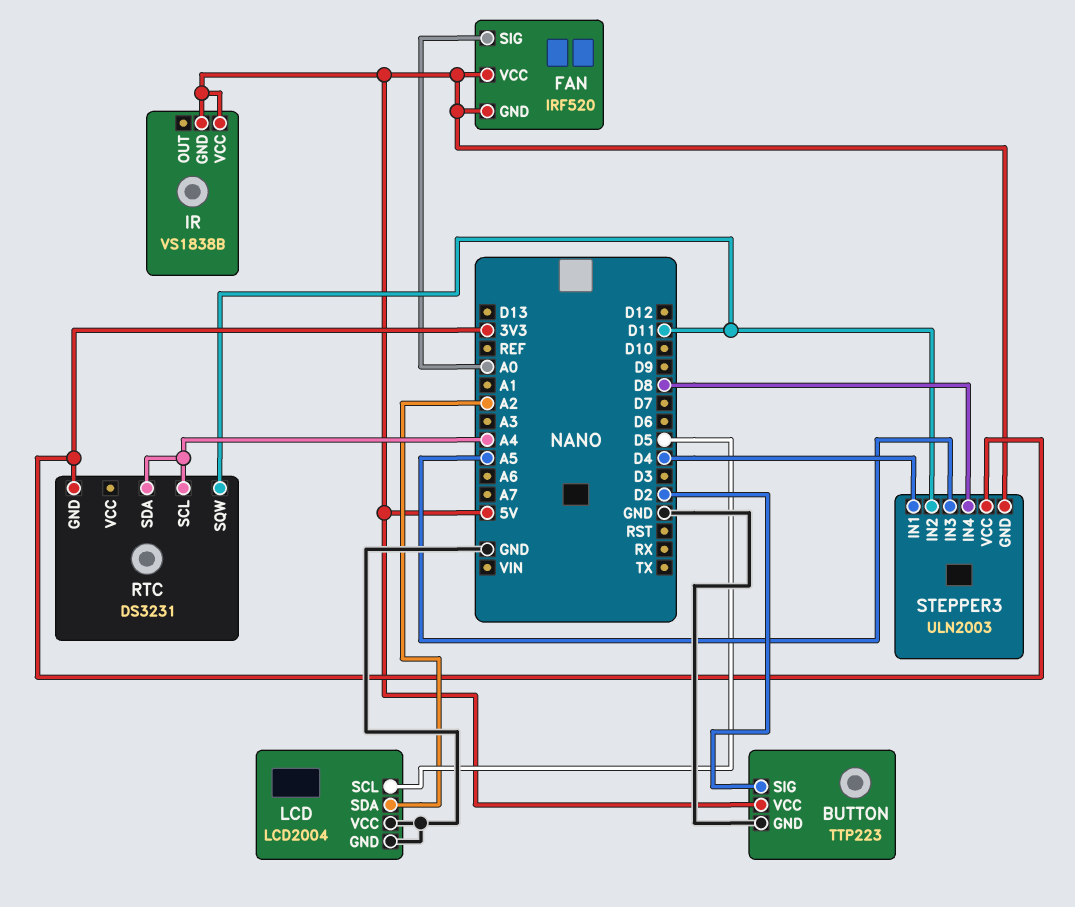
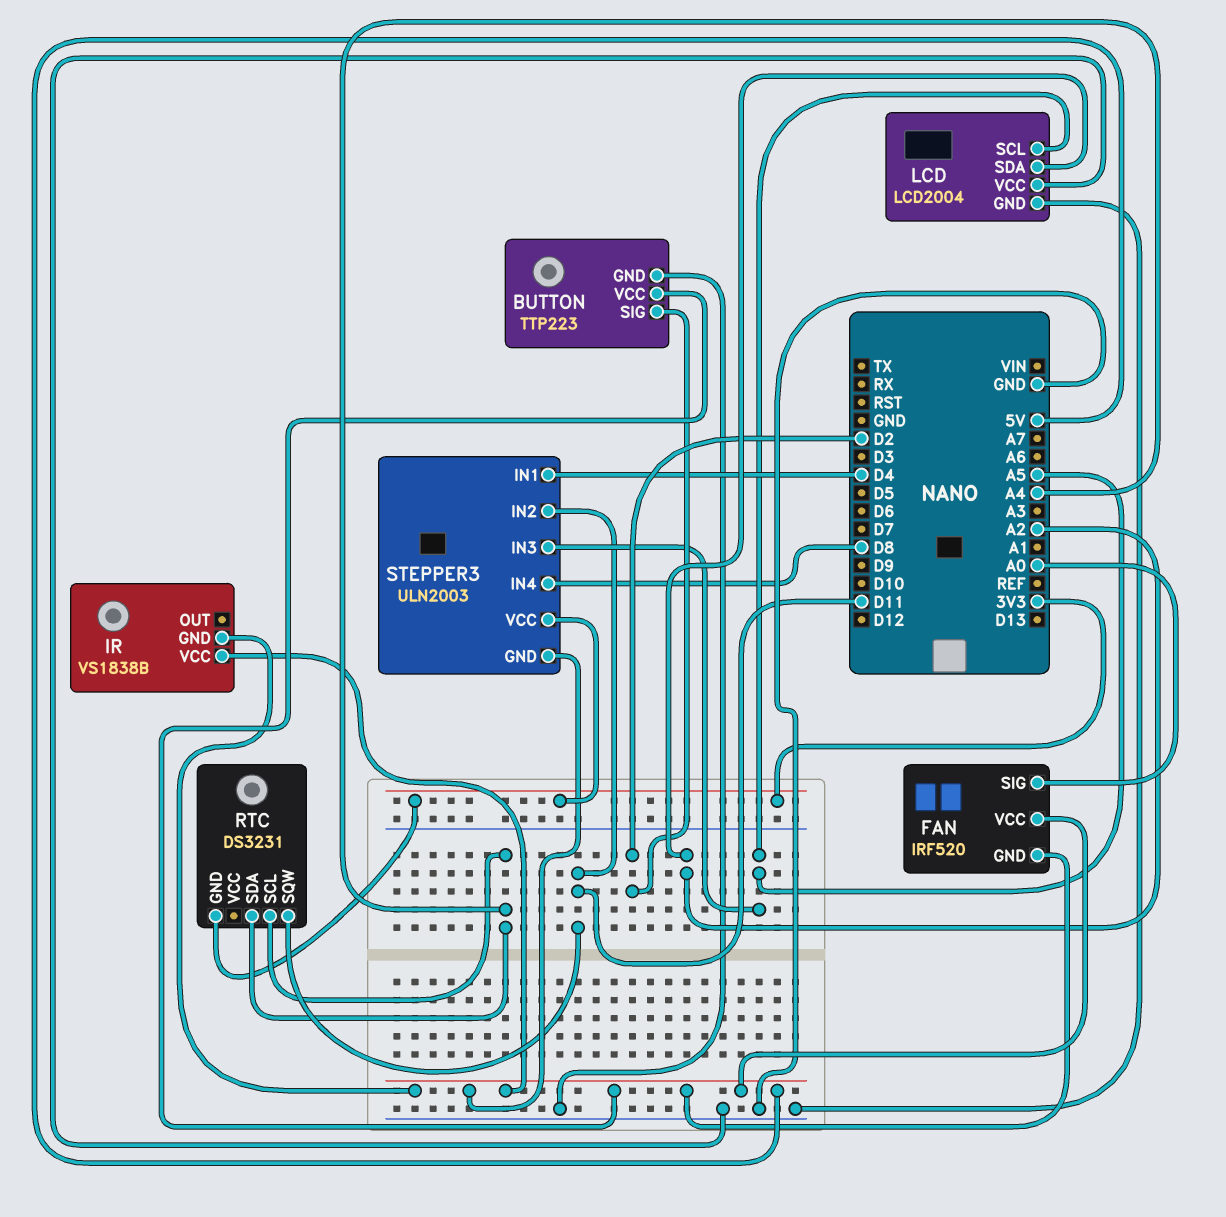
LCD pin SCL: D5 -> A5

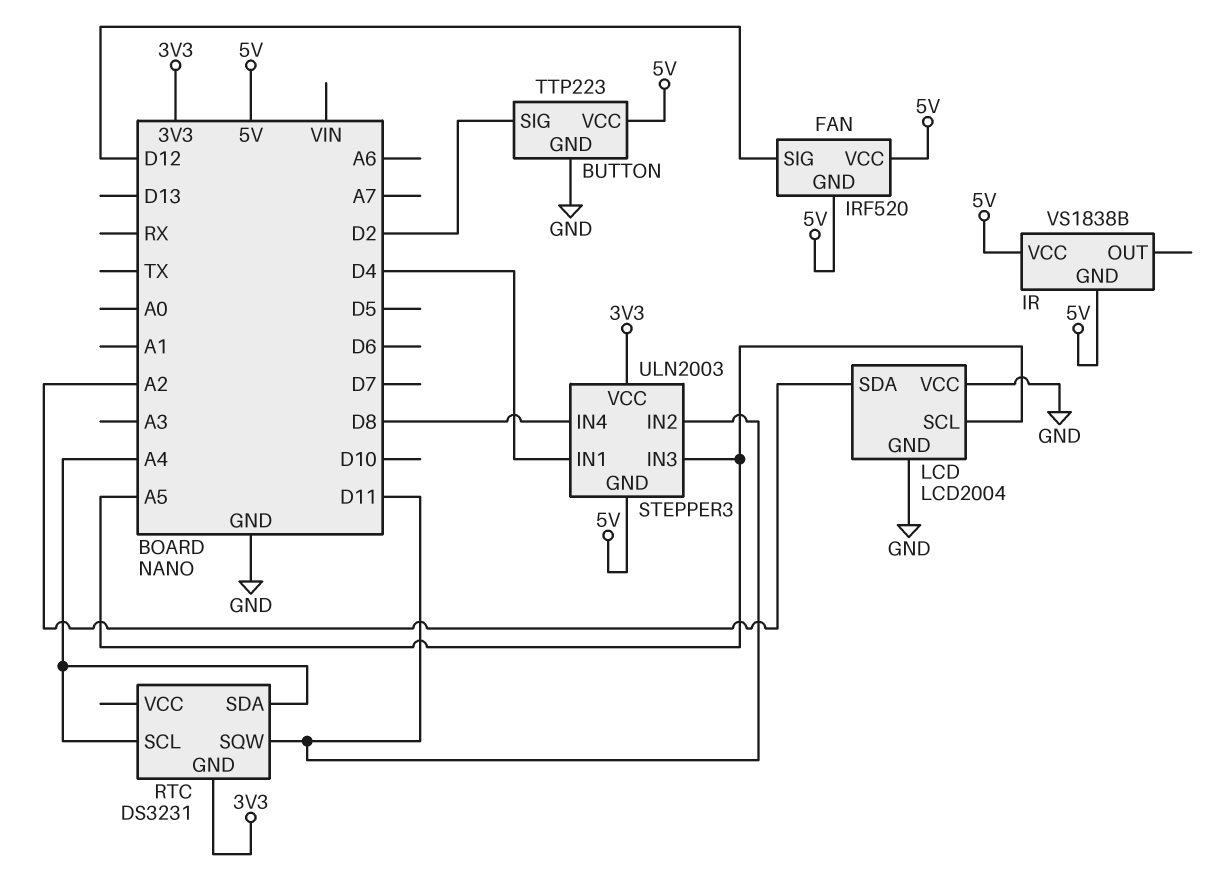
FAN pin SIG: A0 -> D12

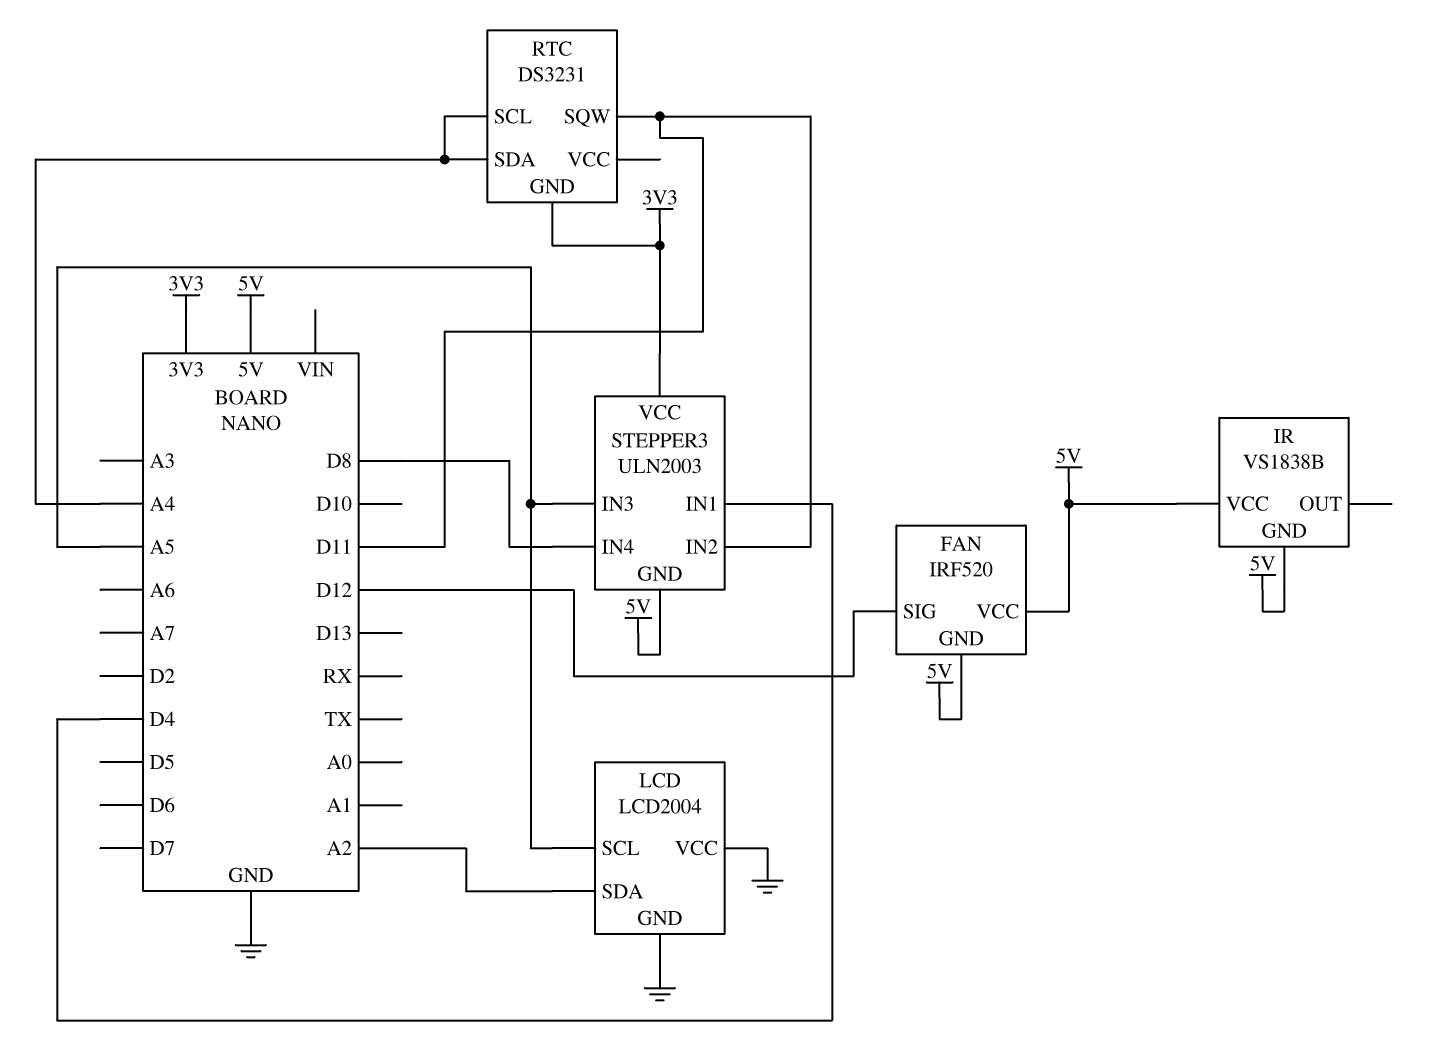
BUTTON: TTP223 -> none
BUTTON pin GND: GND -> none
BUTTON pin SIG: D2 -> none
BUTTON pin VCC: 5V -> none

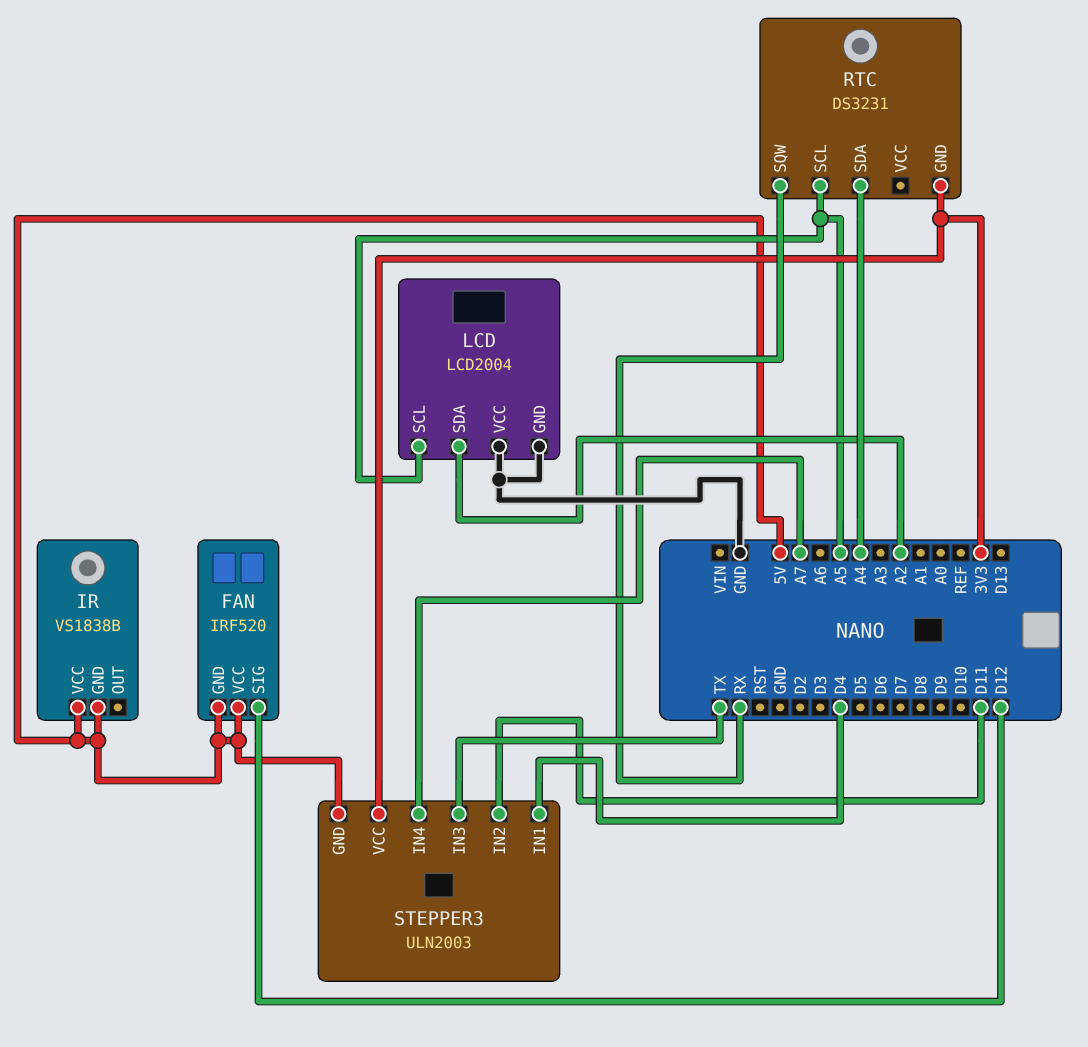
RTC pin SCL: A4 -> A5
RTC pin SQW: D11 -> RX
STEPPER3 pin IN3: A5 -> TX
STEPPER3 pin IN4: D8 -> A7

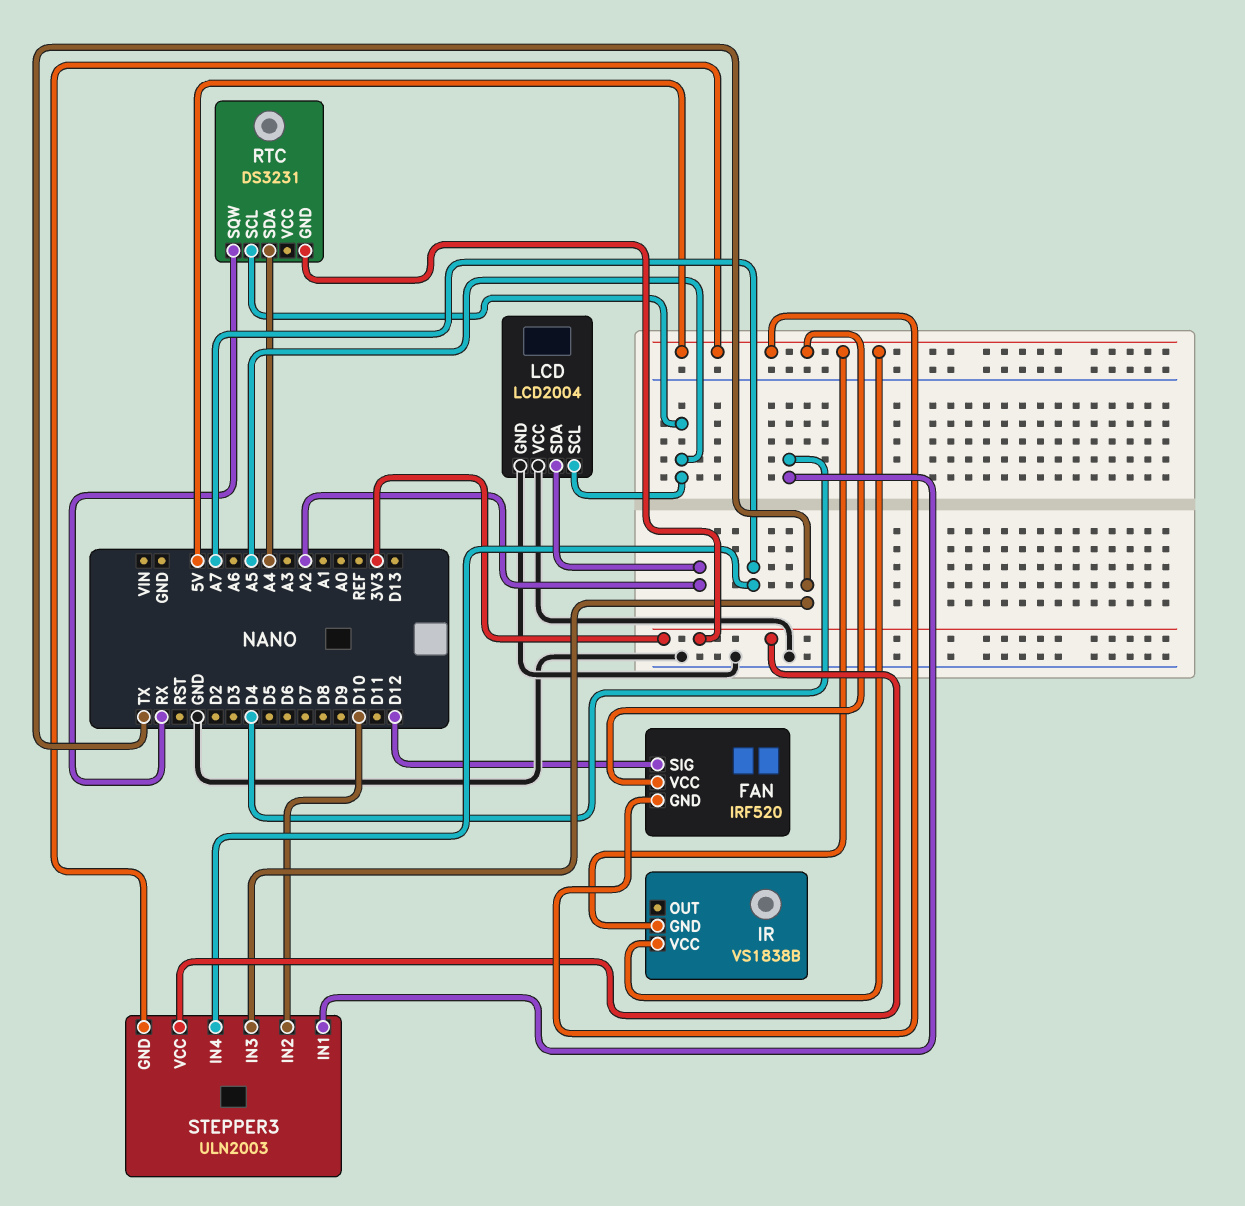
STEPPER3 pin IN2: D11 -> D10

